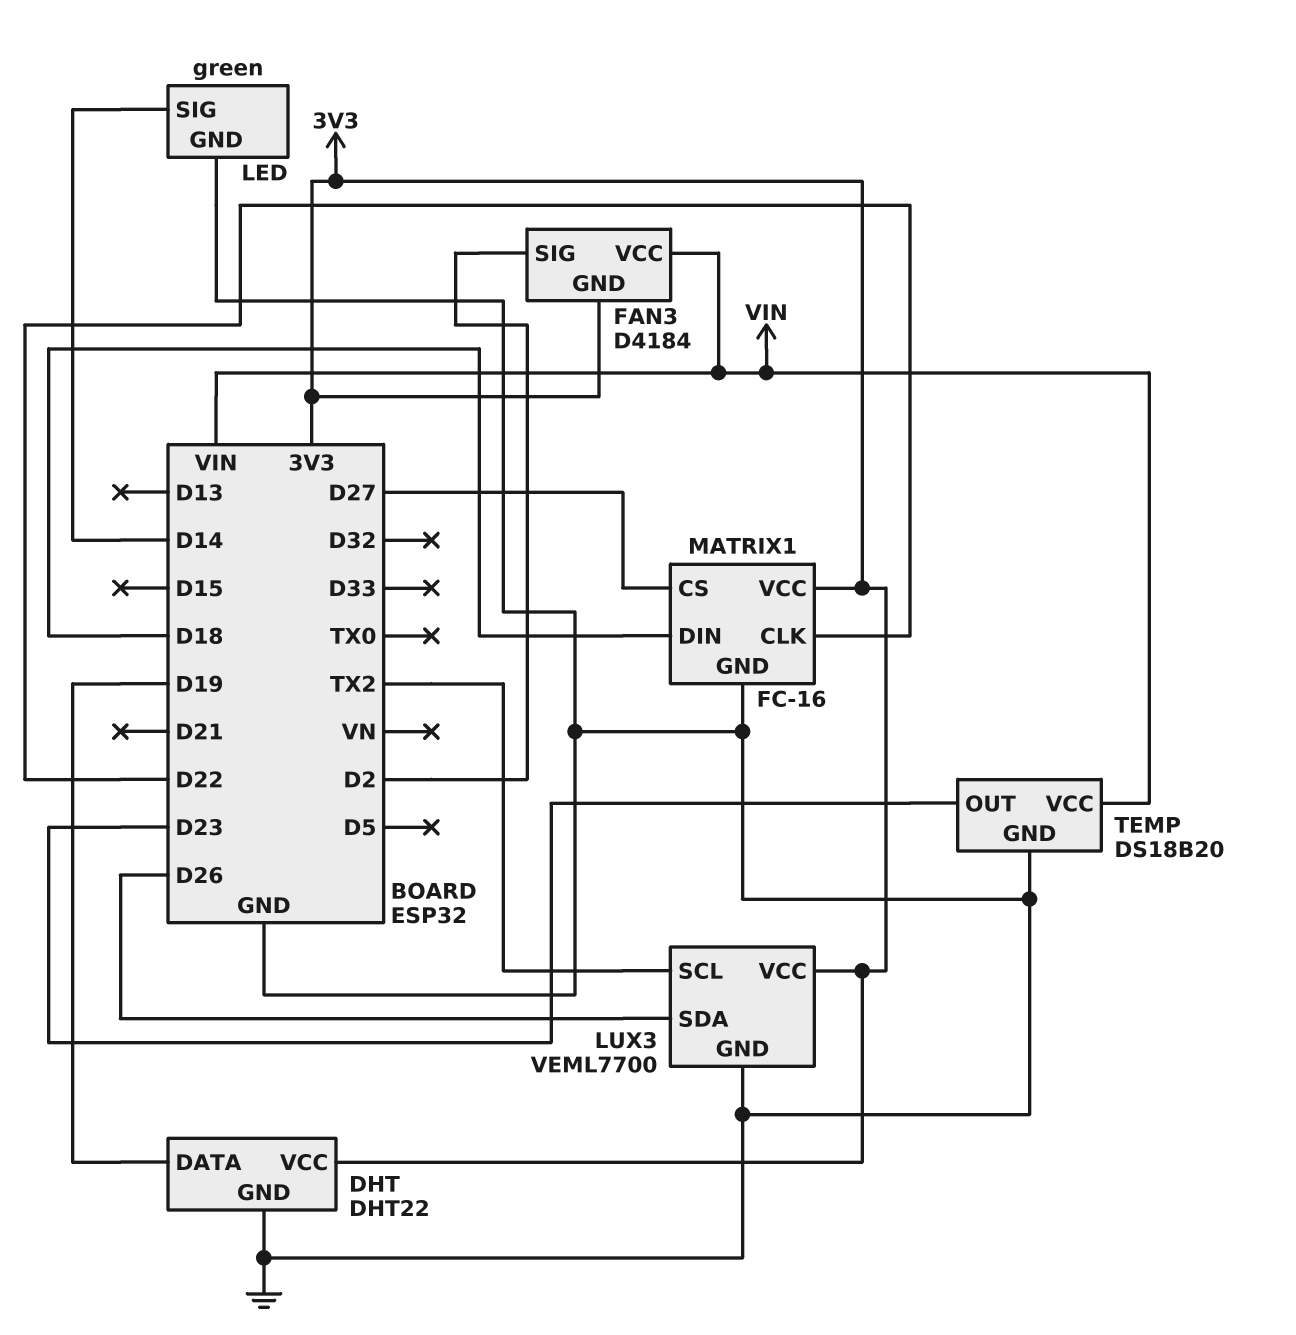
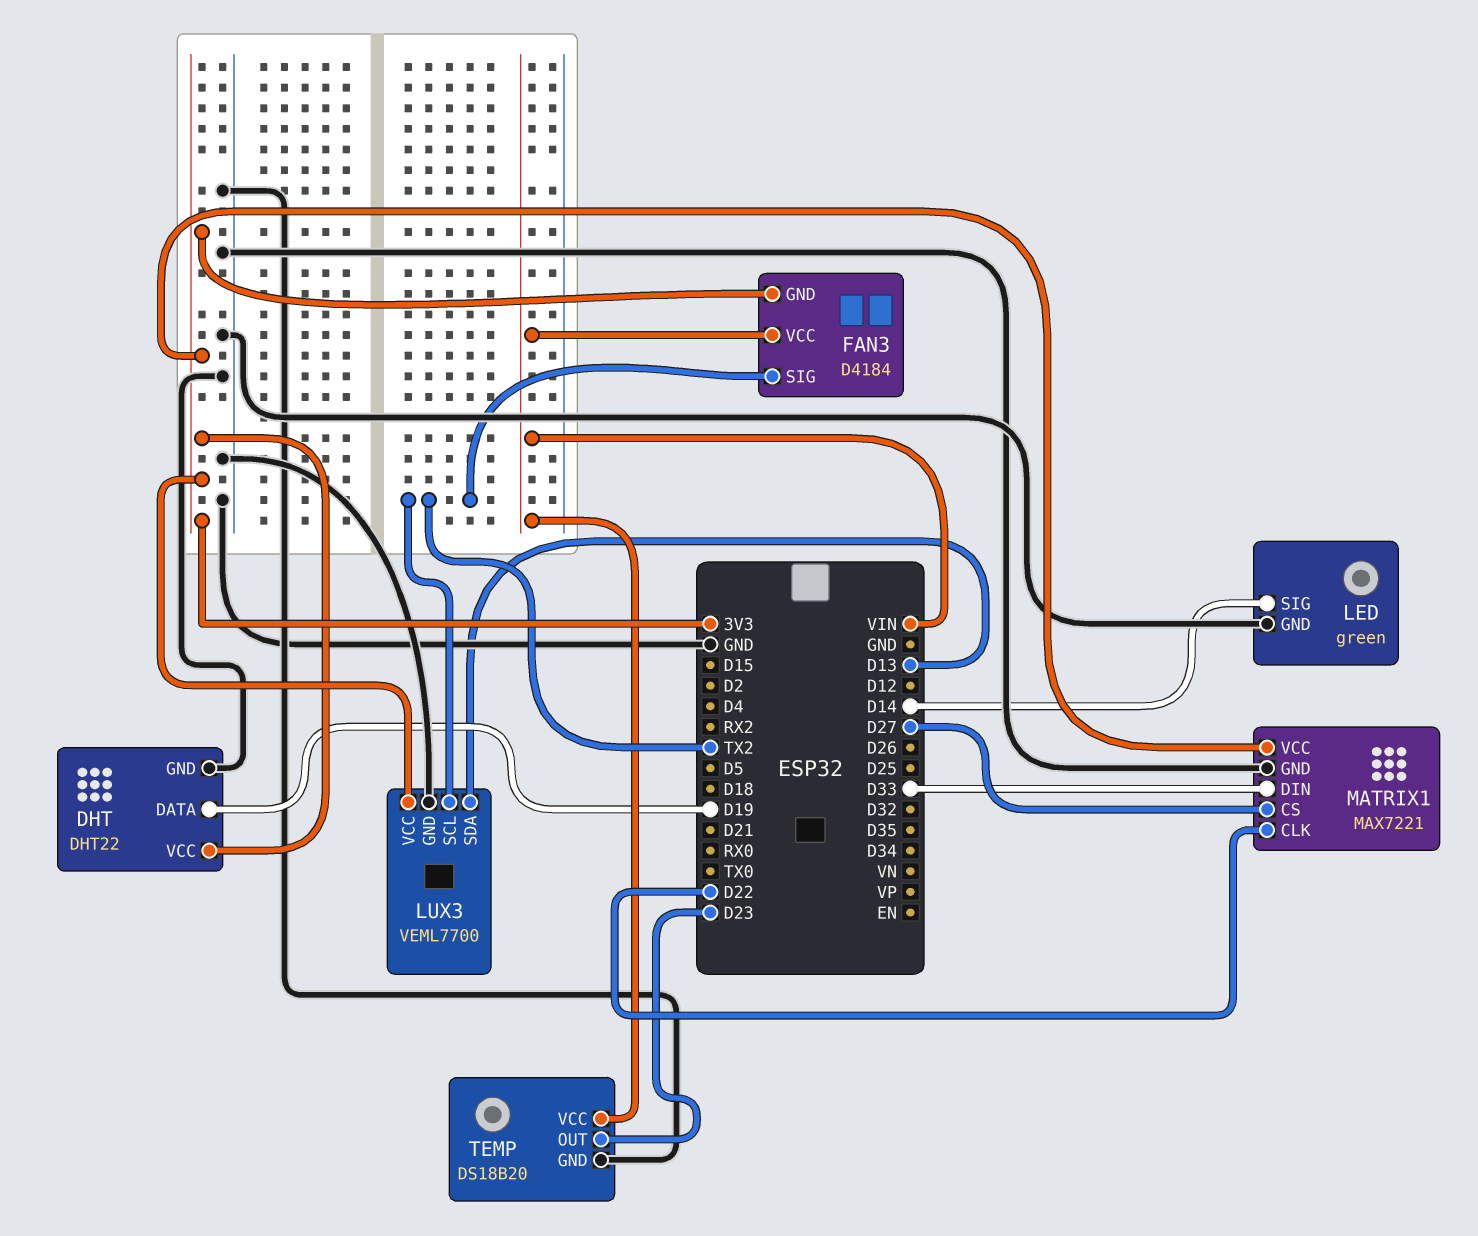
FAN3 pin SIG: D2 -> TX2
LUX3 pin SDA: D26 -> D13
MATRIX1: FC-16 -> MAX7221
MATRIX1 pin DIN: D18 -> D33

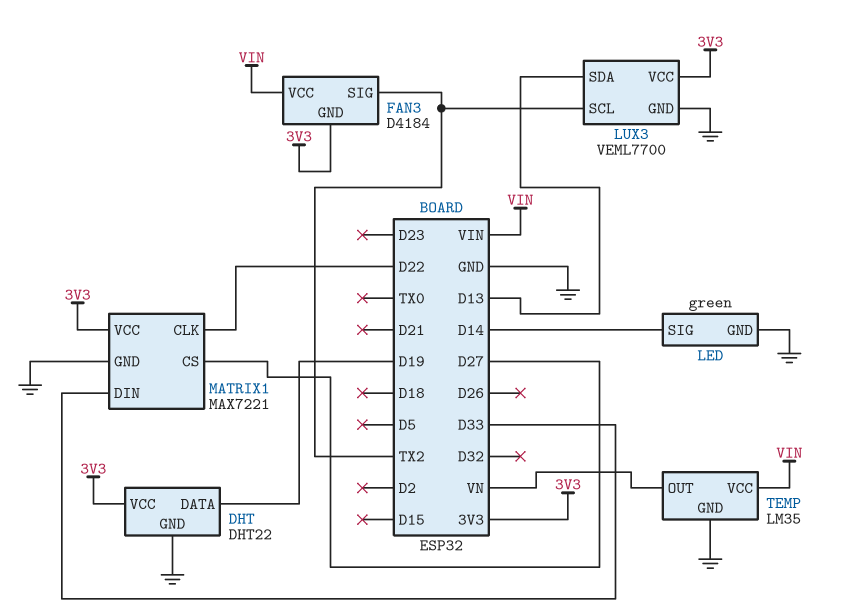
TEMP: DS18B20 -> LM35
TEMP pin OUT: D23 -> VN

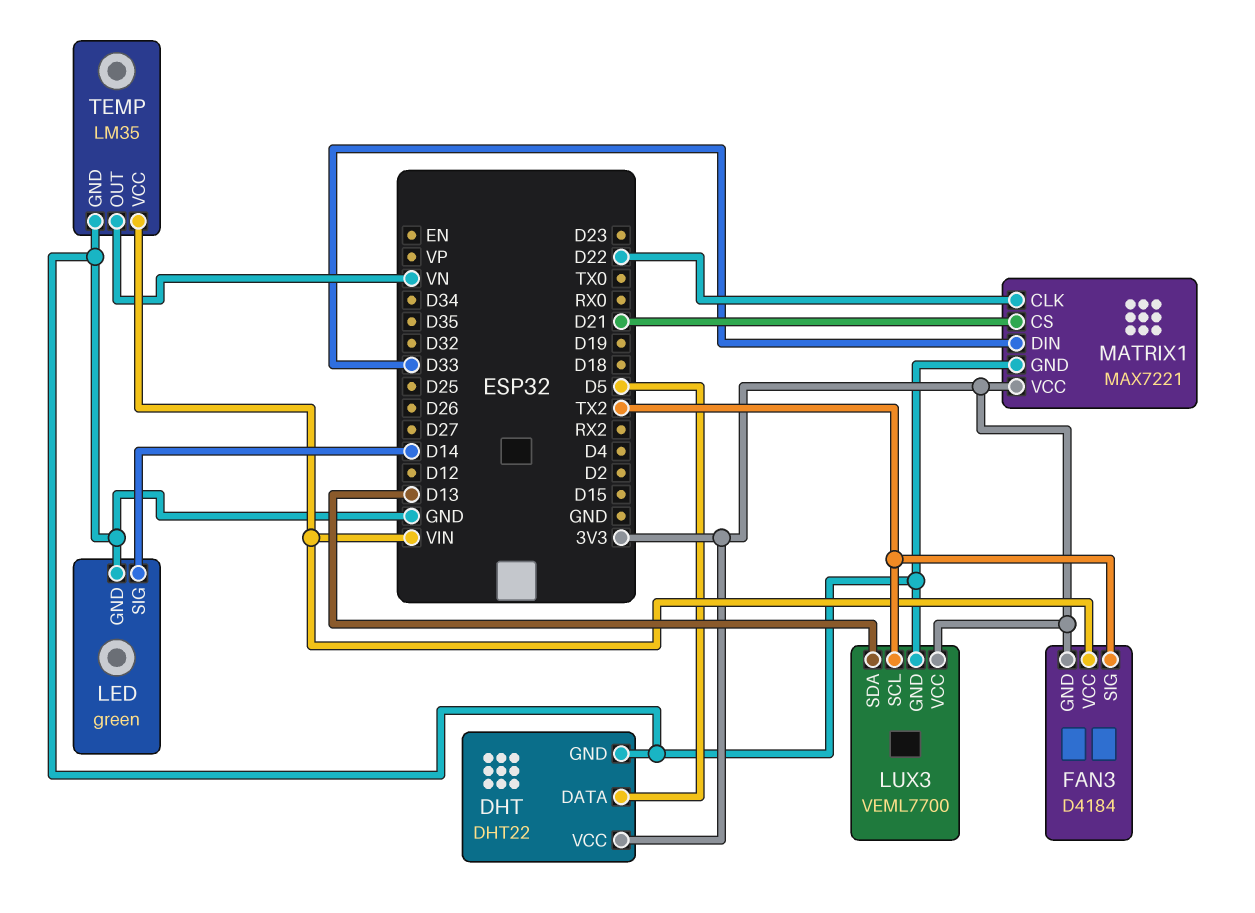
DHT pin DATA: D19 -> D5
MATRIX1 pin CS: D27 -> D21

